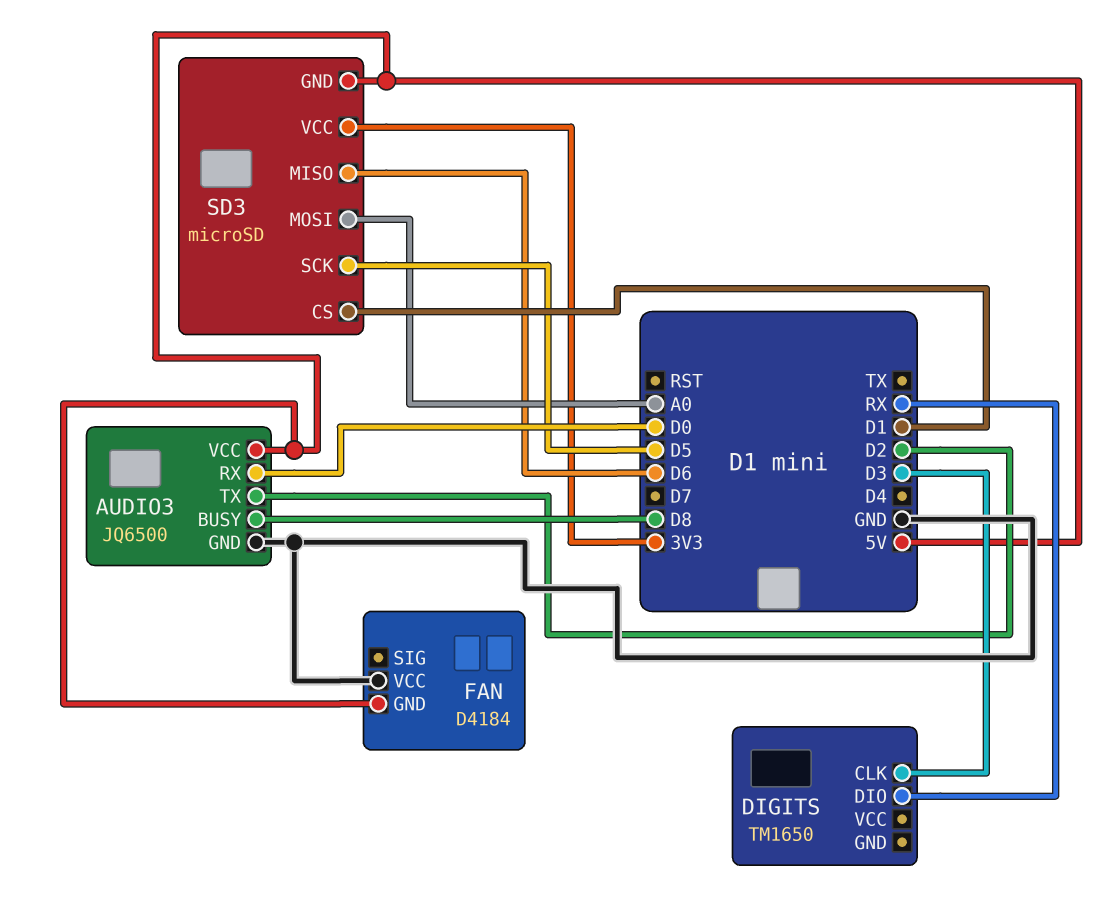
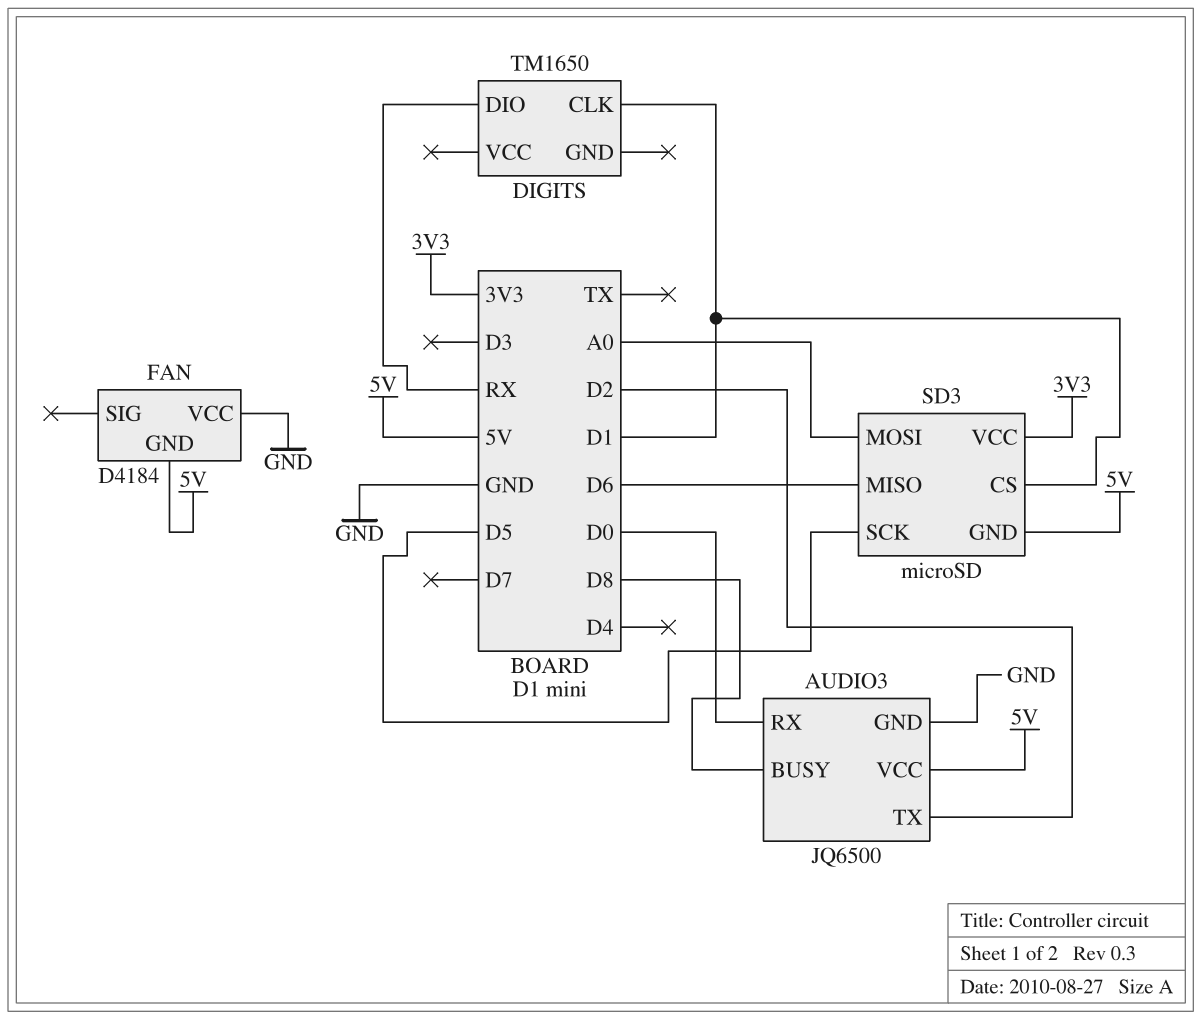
DIGITS pin CLK: D3 -> D1

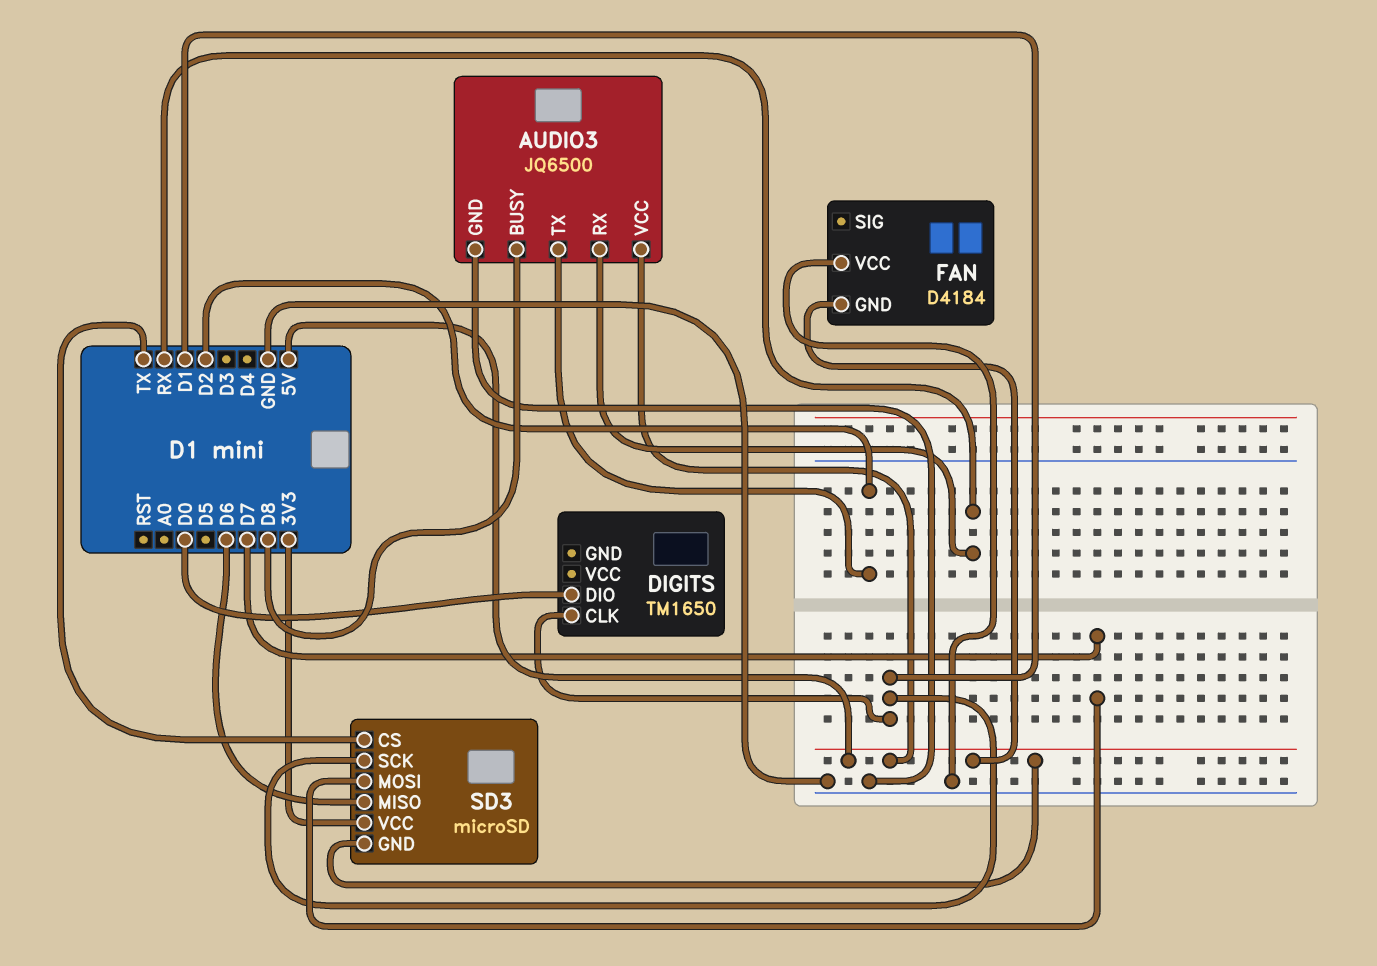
AUDIO3 pin RX: D0 -> RX
DIGITS pin DIO: RX -> D0
SD3 pin CS: D1 -> TX
SD3 pin MOSI: A0 -> D7
SD3 pin SCK: D5 -> D1

